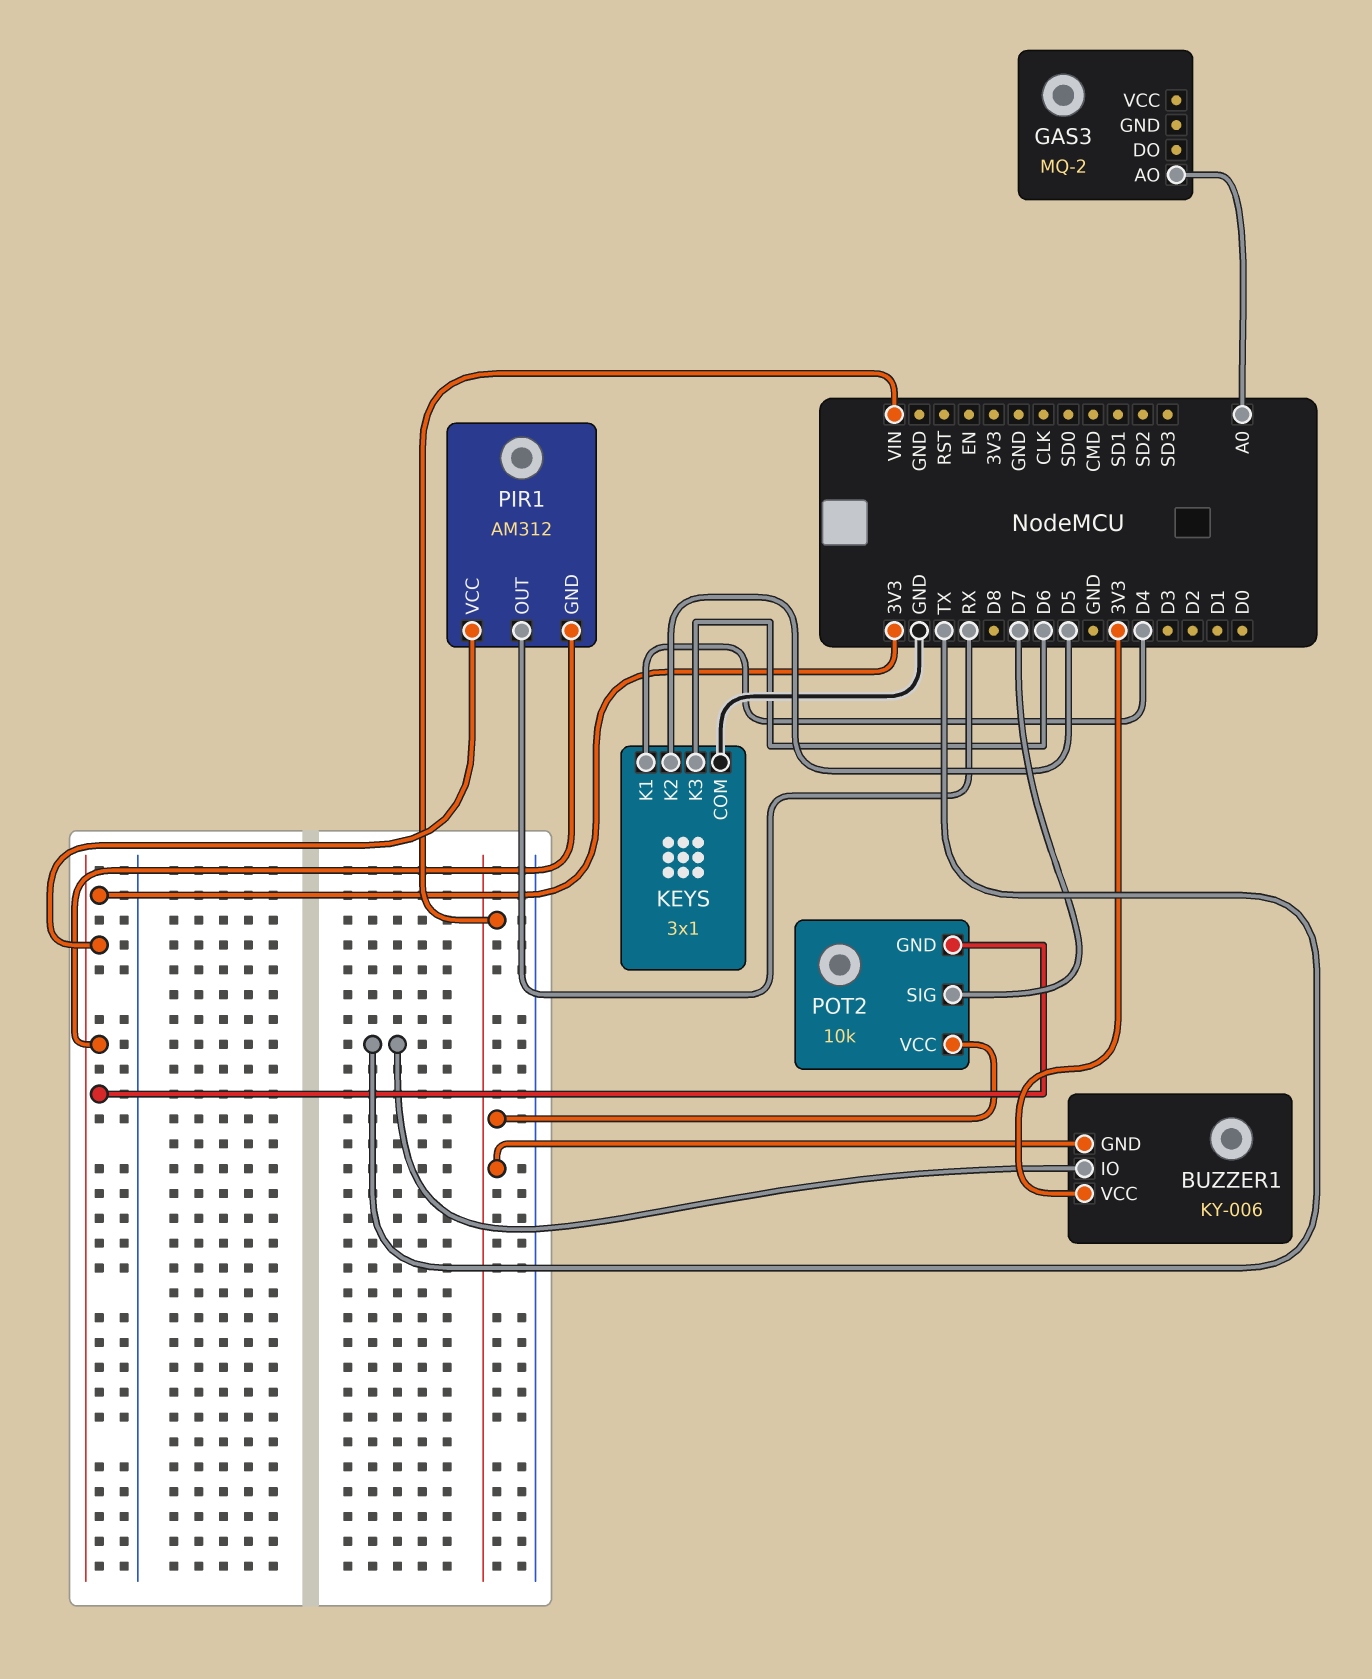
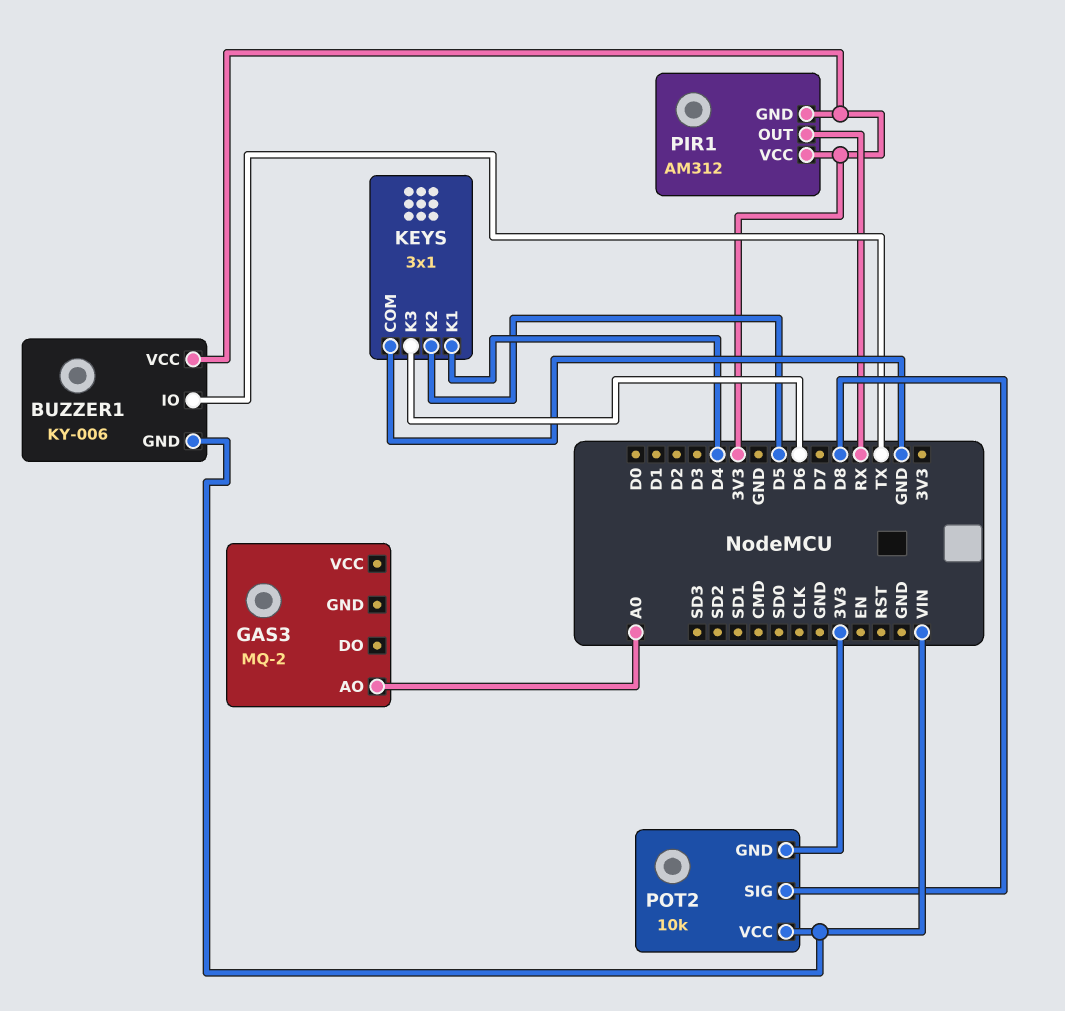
POT2 pin SIG: D7 -> D8

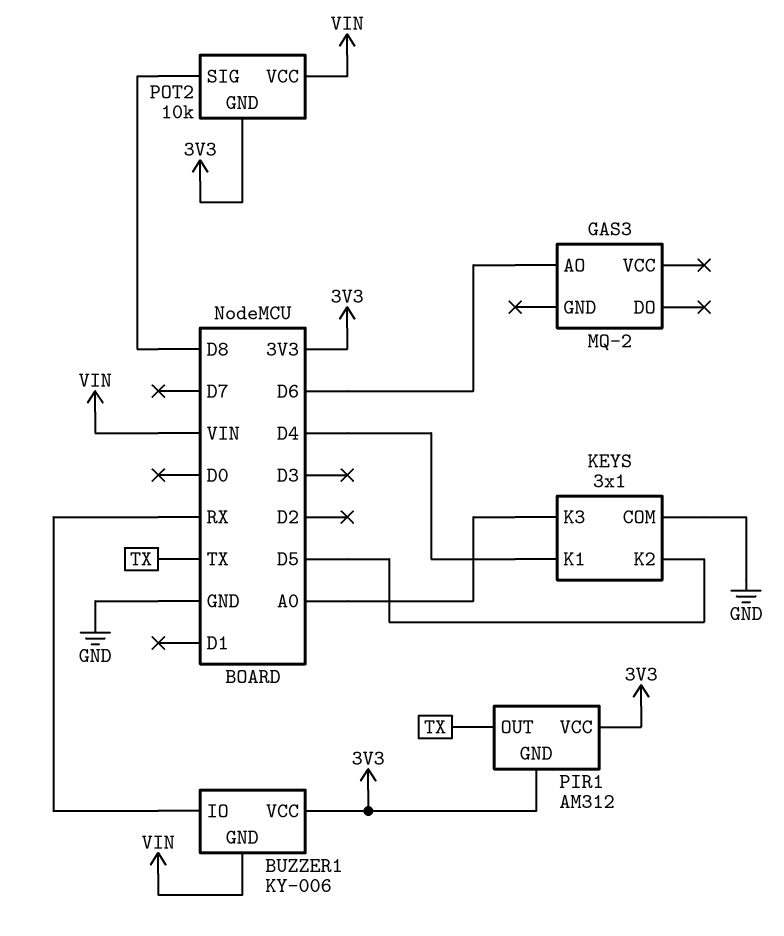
BUZZER1 pin IO: TX -> RX
GAS3 pin AO: A0 -> D6
KEYS pin K3: D6 -> A0
PIR1 pin OUT: RX -> TX

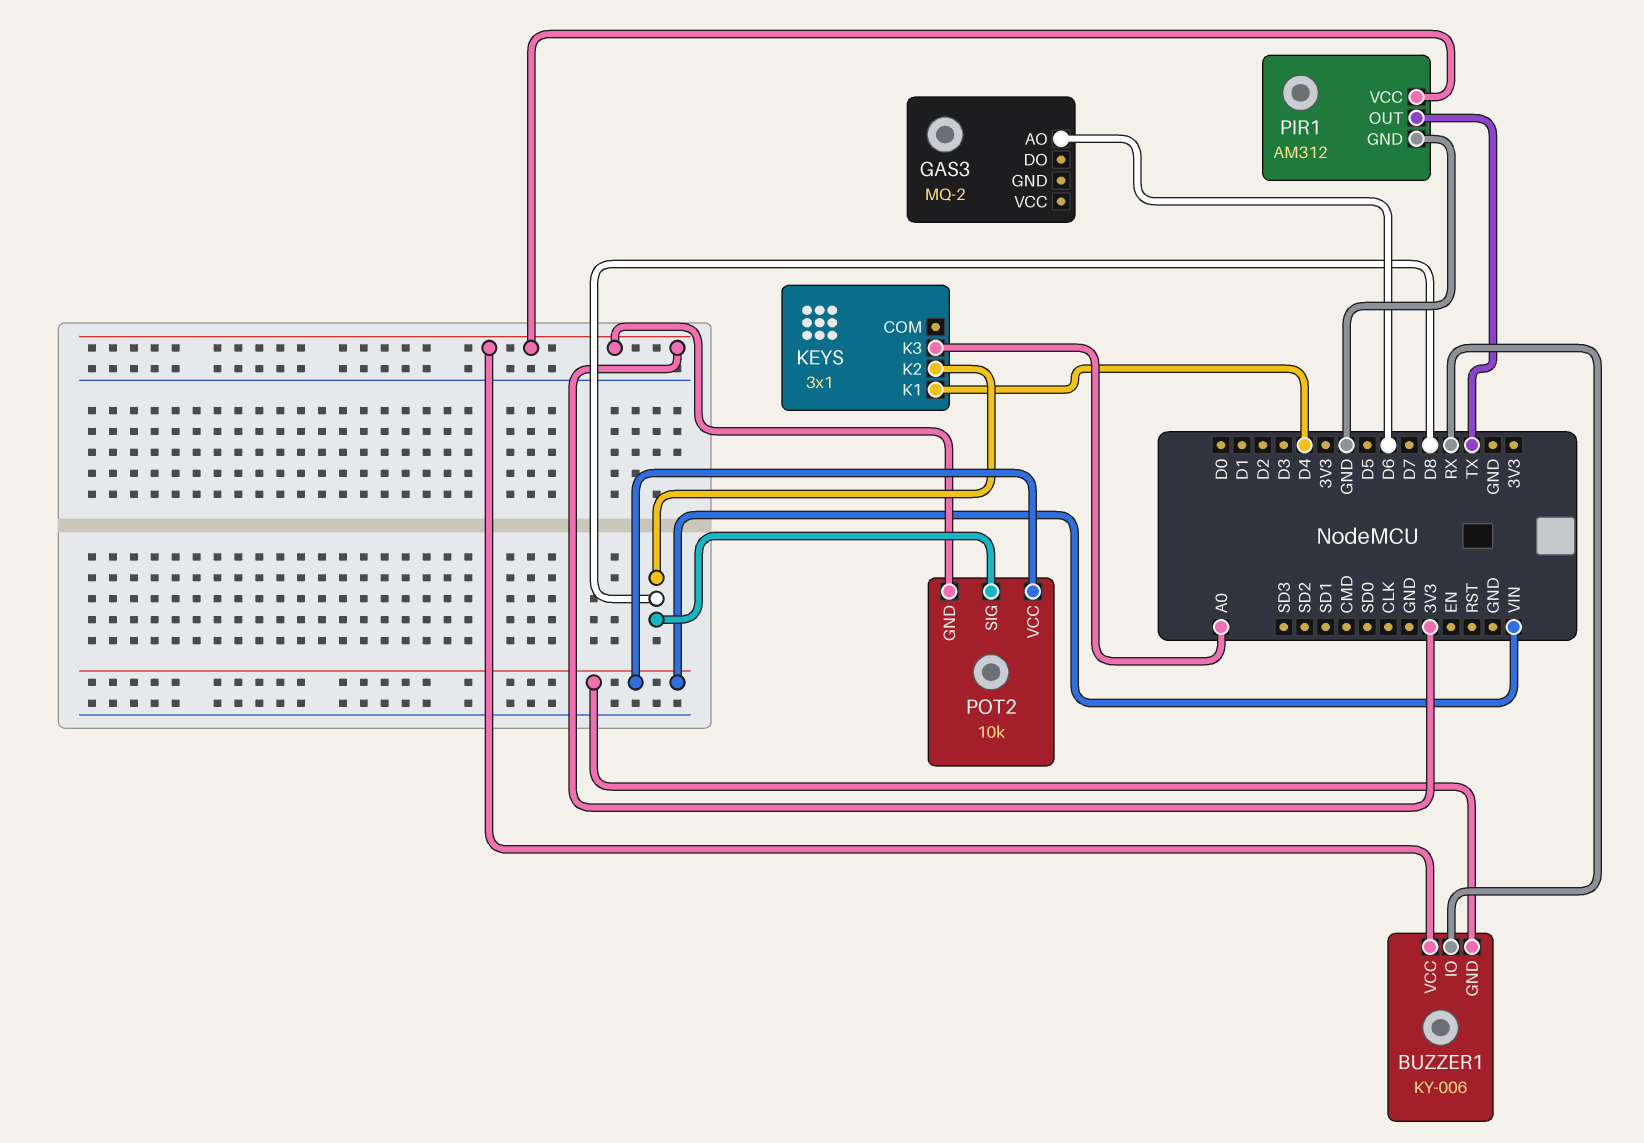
KEYS pin COM: GND -> none
KEYS pin K2: D5 -> D8
PIR1 pin GND: 3V3 -> GND

